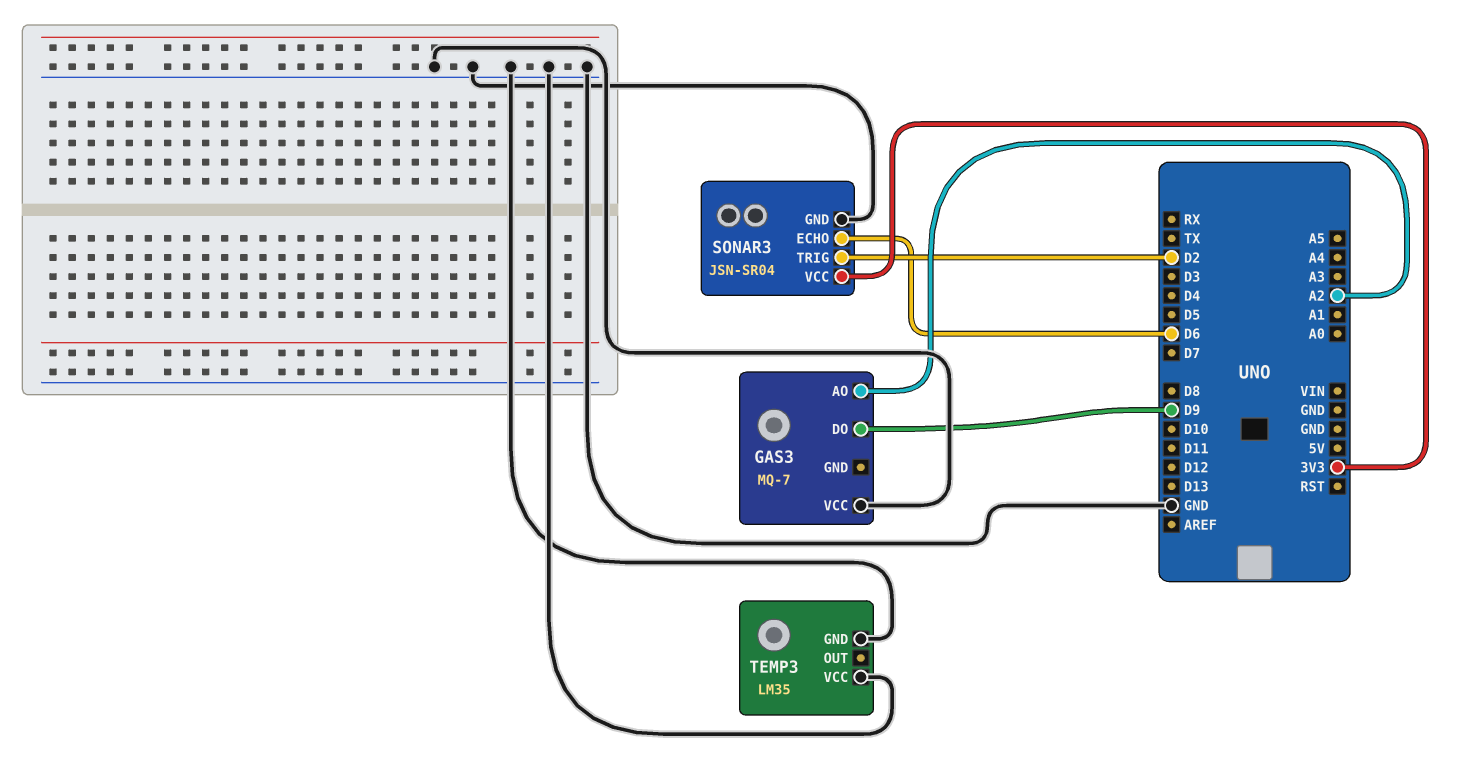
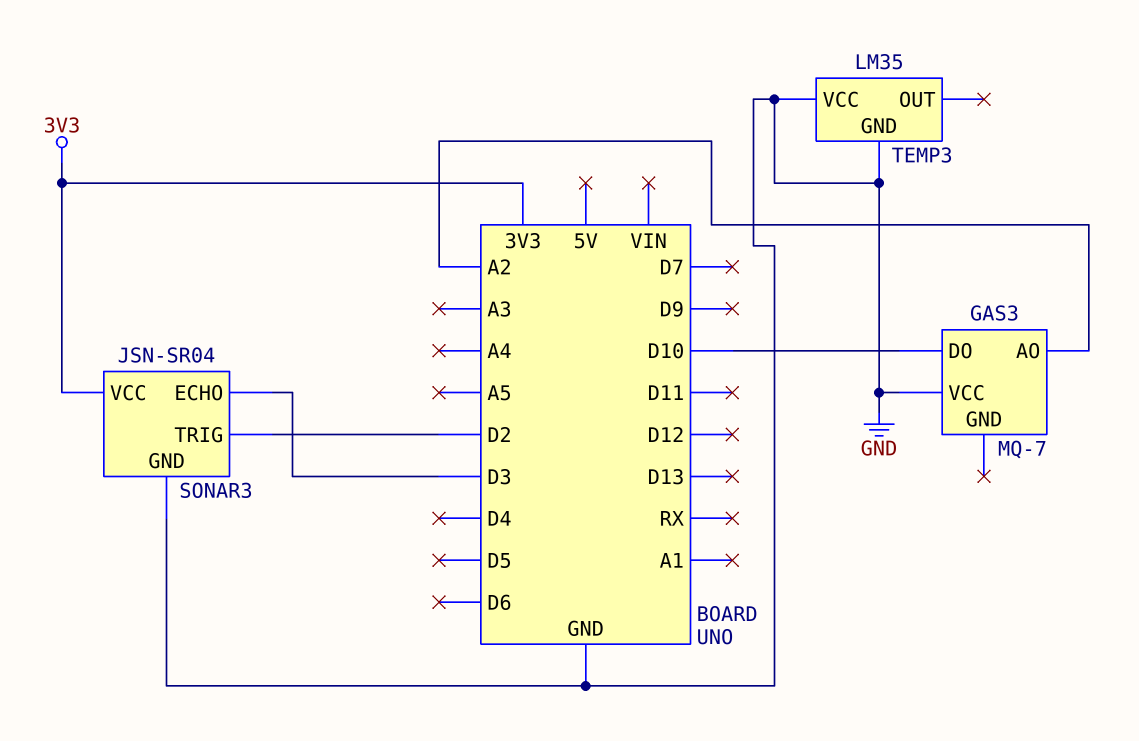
GAS3 pin DO: D9 -> D10
SONAR3 pin ECHO: D6 -> D3

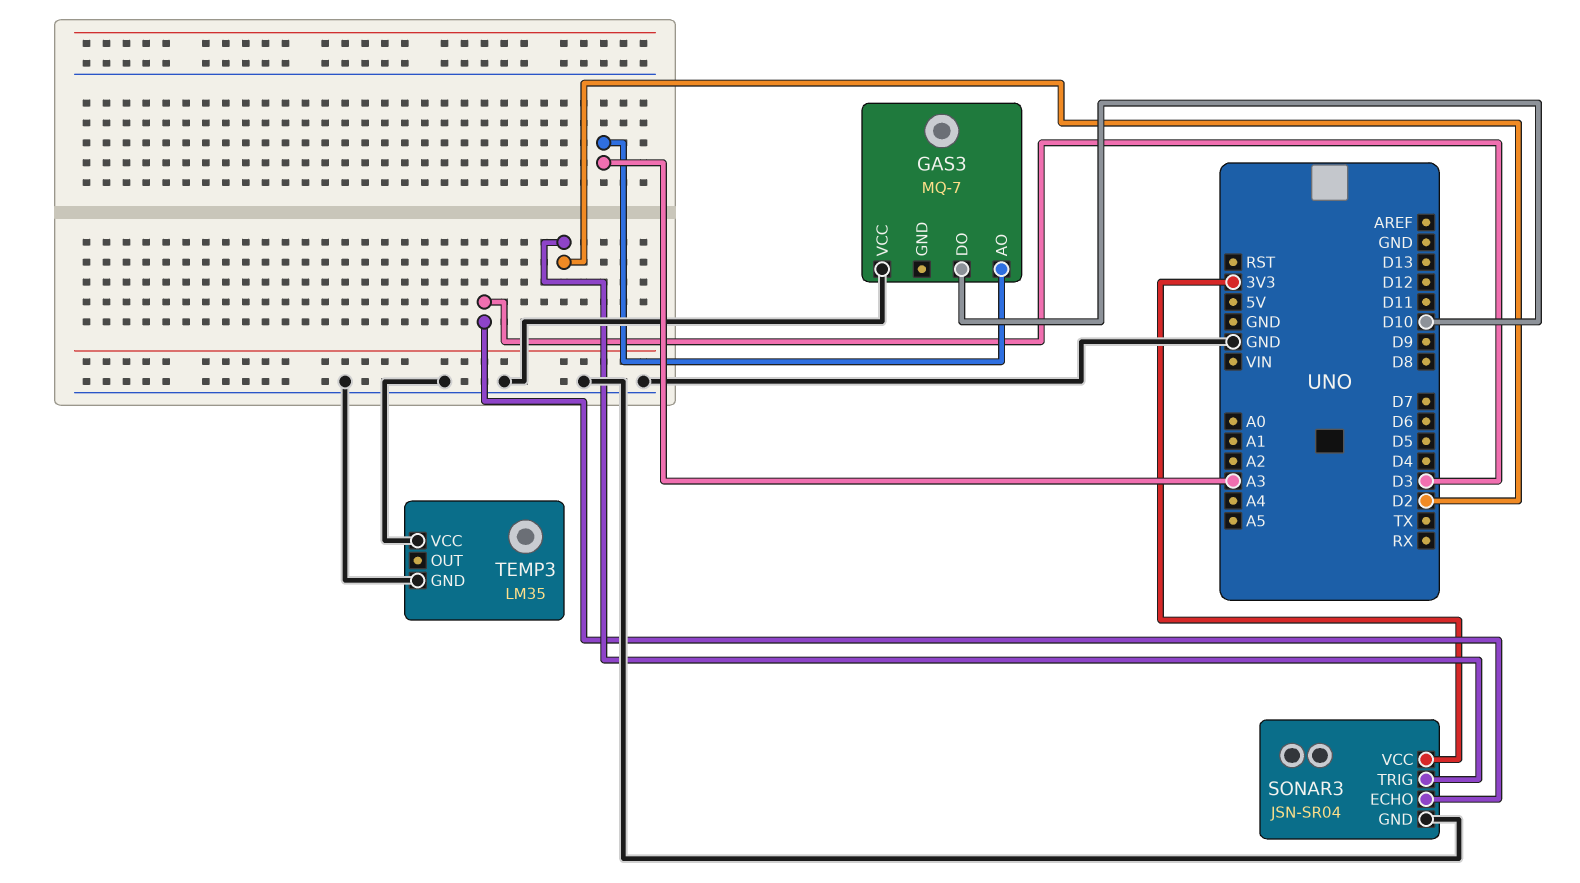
GAS3 pin AO: A2 -> A3

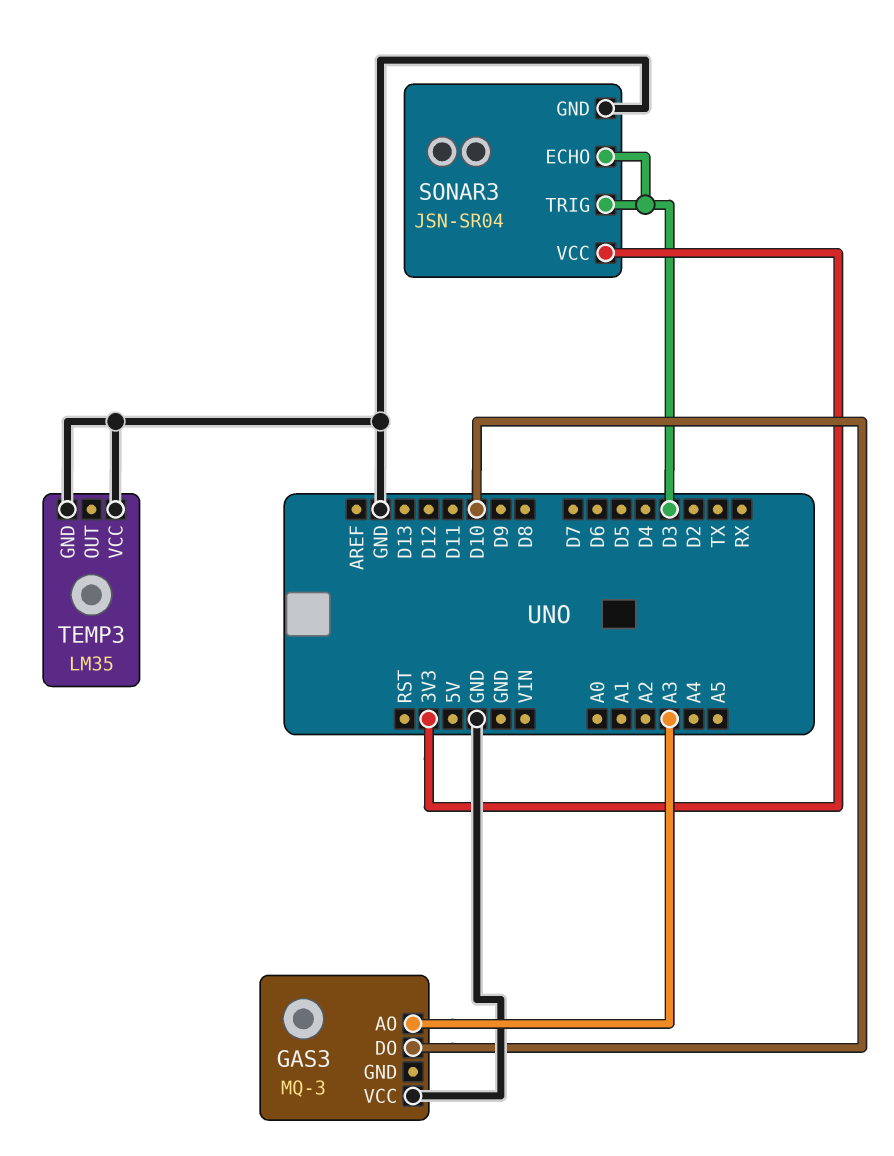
GAS3: MQ-7 -> MQ-3
SONAR3 pin TRIG: D2 -> D3

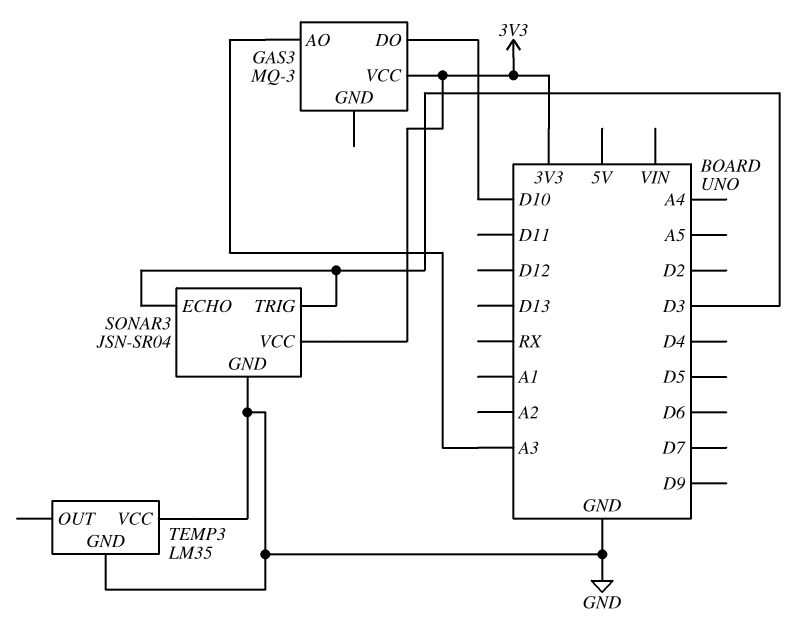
GAS3 pin VCC: GND -> 3V3

